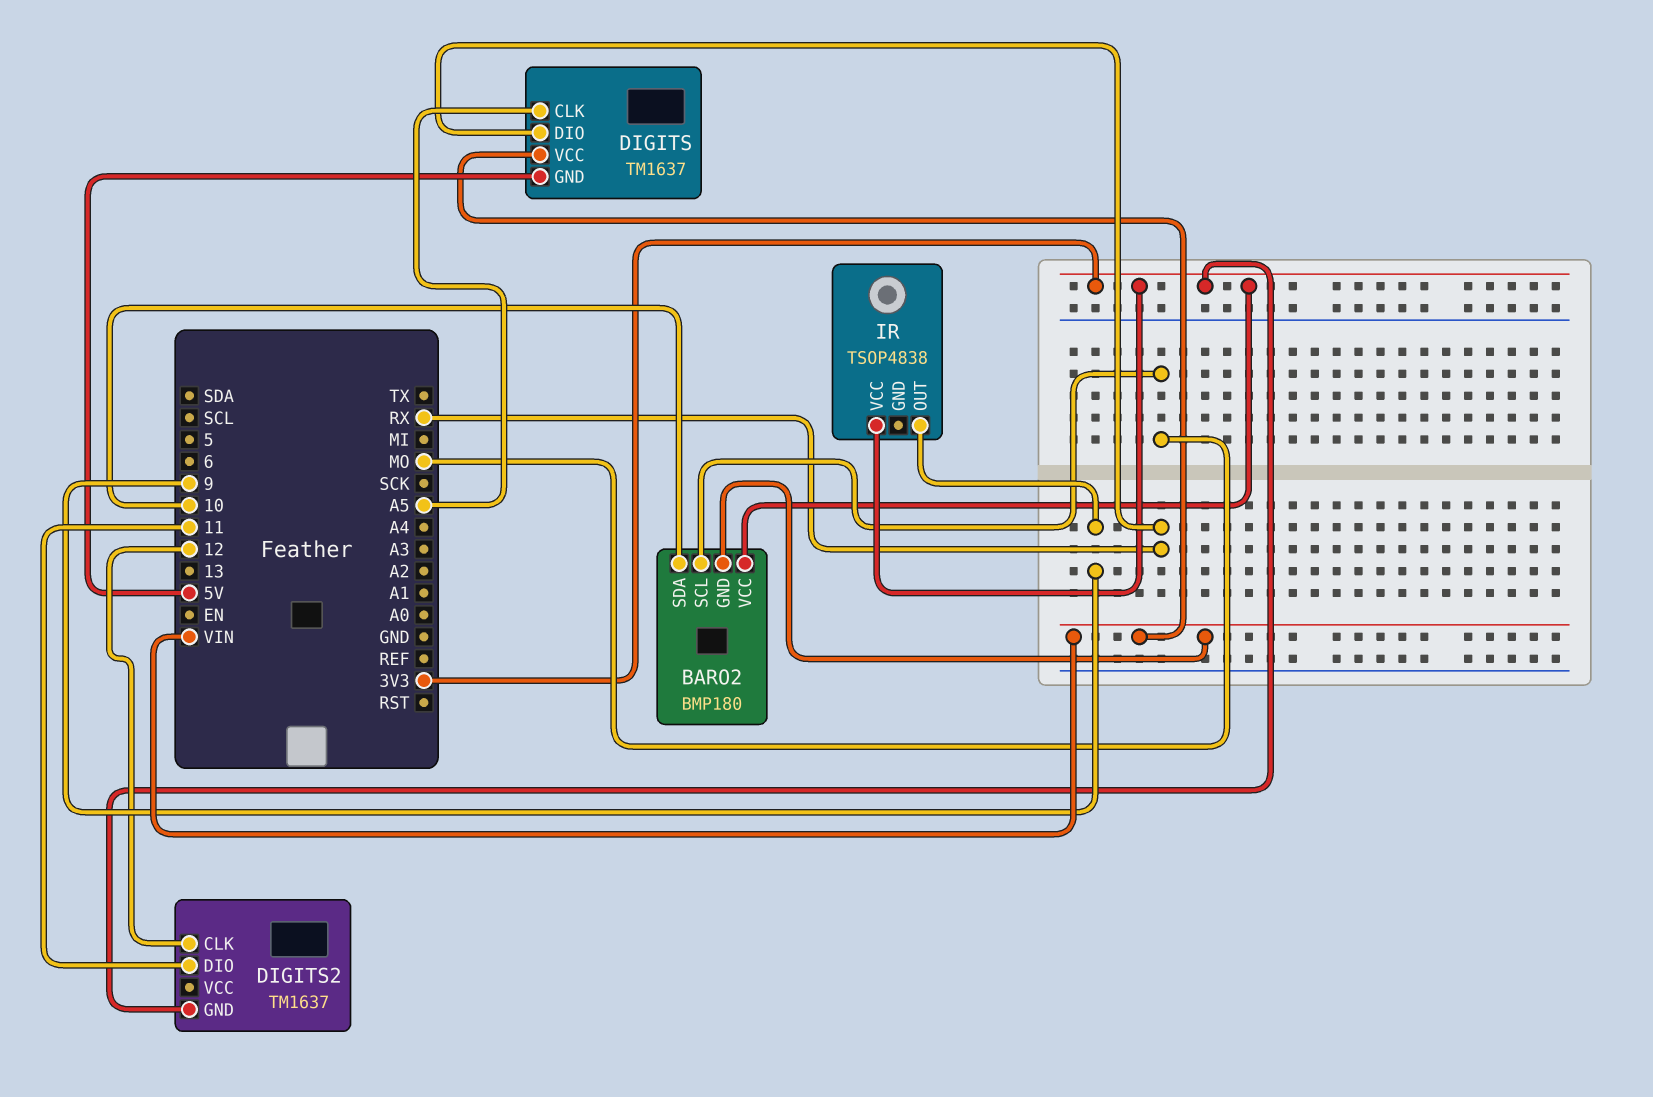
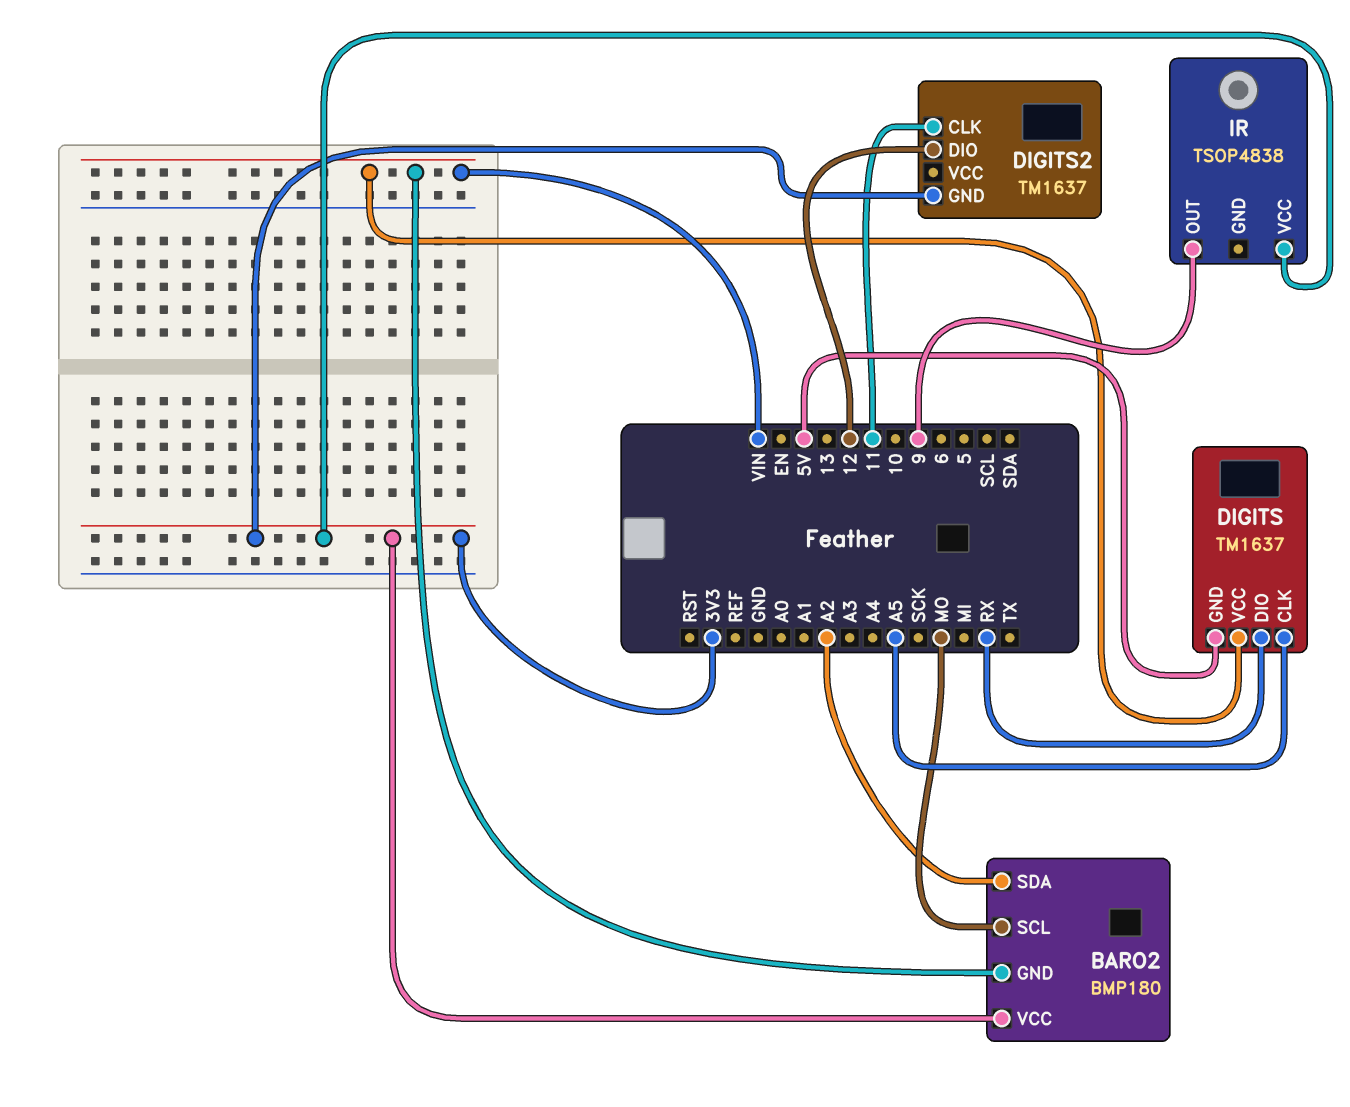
BARO2 pin SDA: 10 -> A2
DIGITS2 pin CLK: 12 -> 11
DIGITS2 pin DIO: 11 -> 12

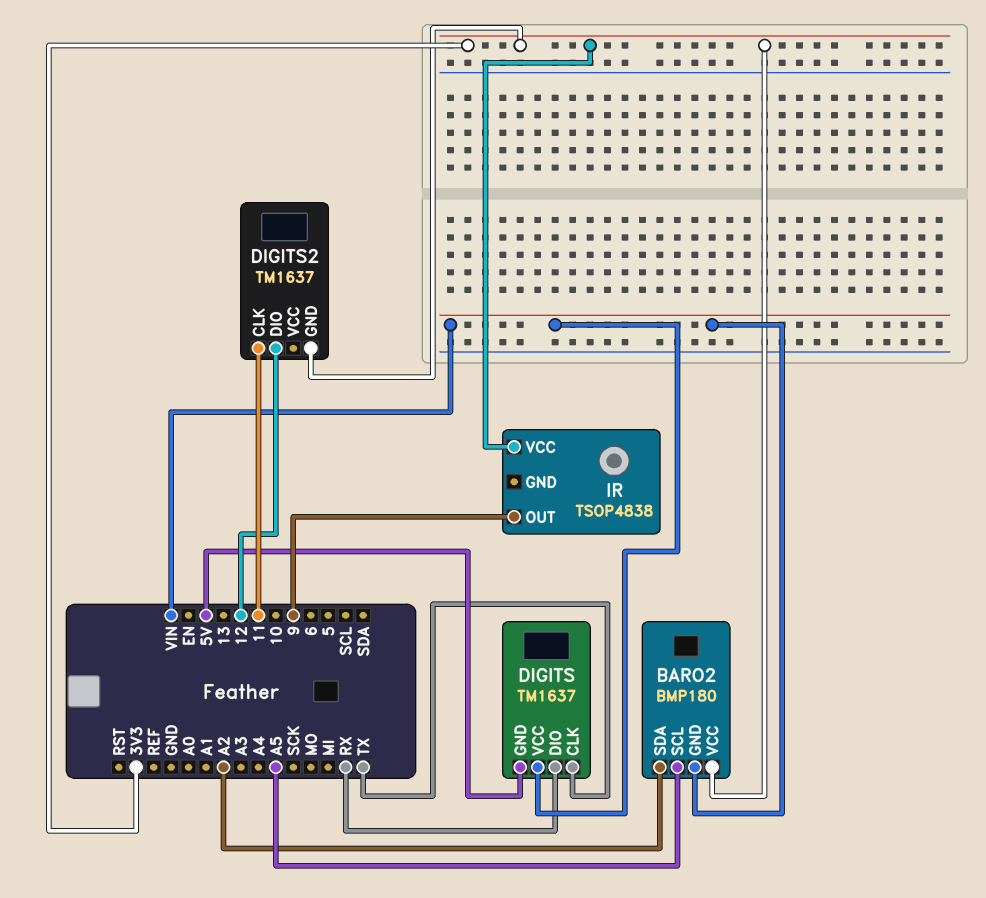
BARO2 pin SCL: MO -> A5
DIGITS pin CLK: A5 -> TX

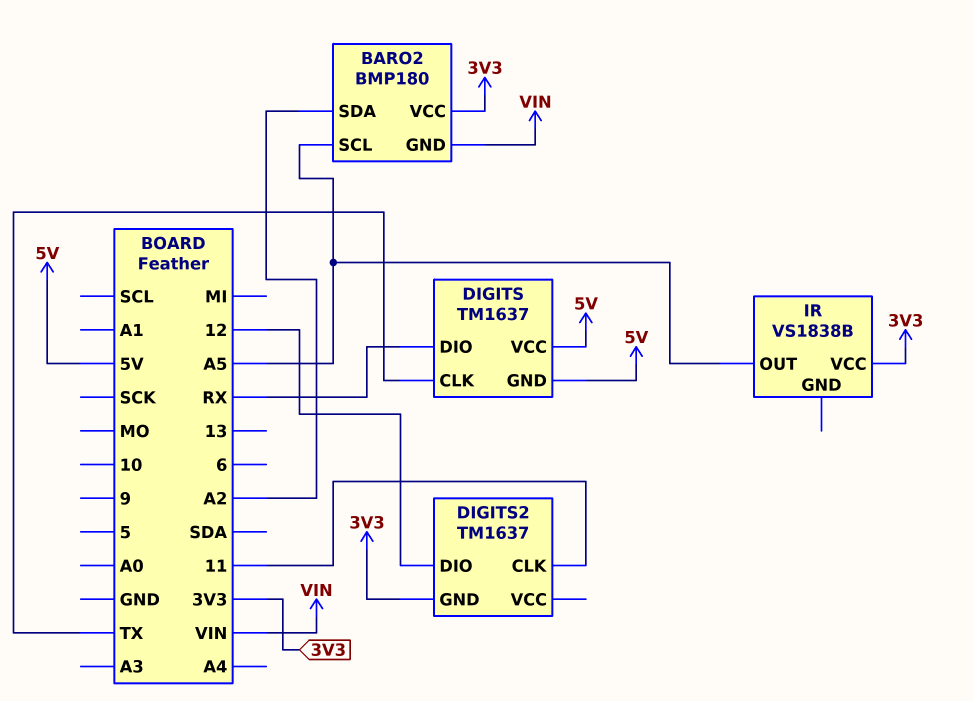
DIGITS pin VCC: VIN -> 5V
IR: TSOP4838 -> VS1838B
IR pin OUT: 9 -> A5

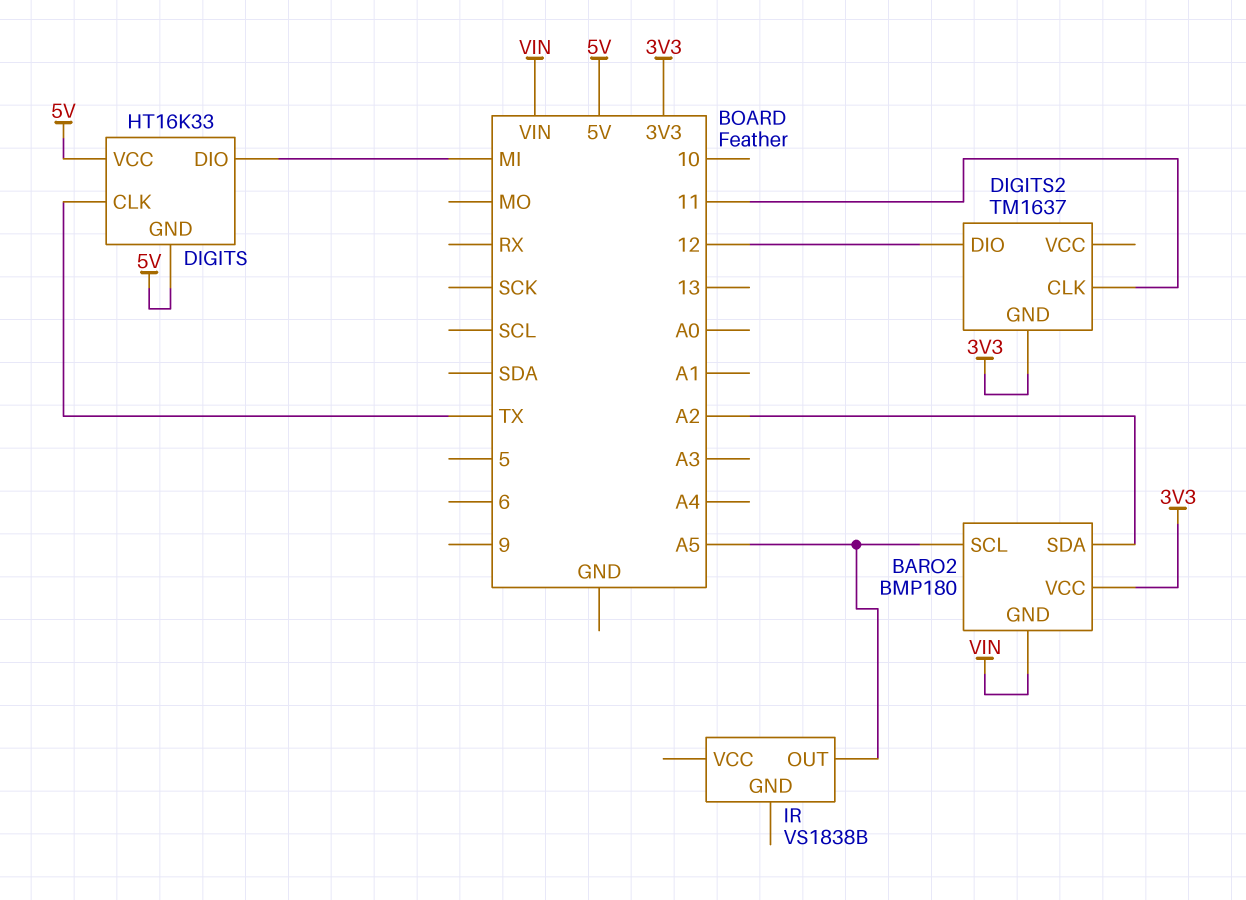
DIGITS: TM1637 -> HT16K33
DIGITS pin DIO: RX -> MI
IR pin VCC: 3V3 -> none

